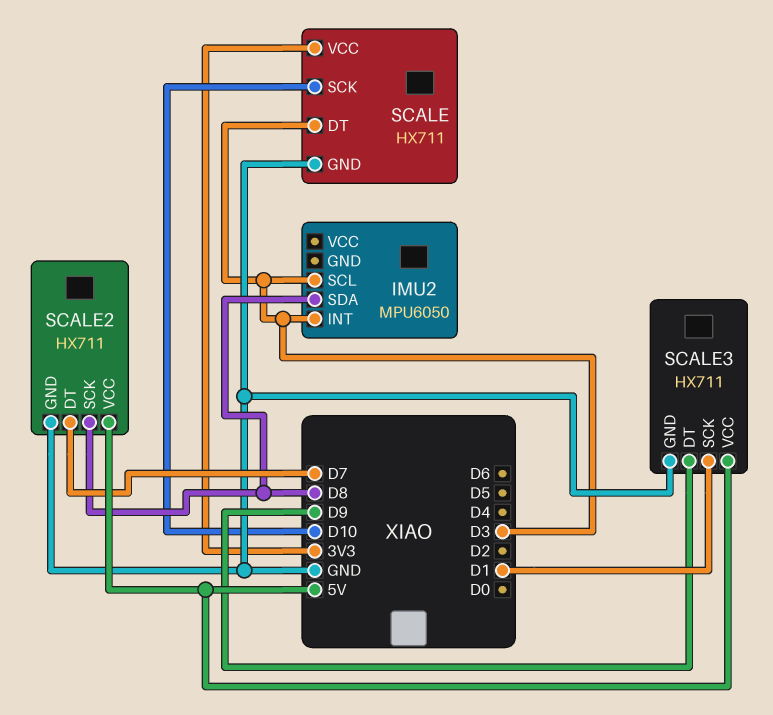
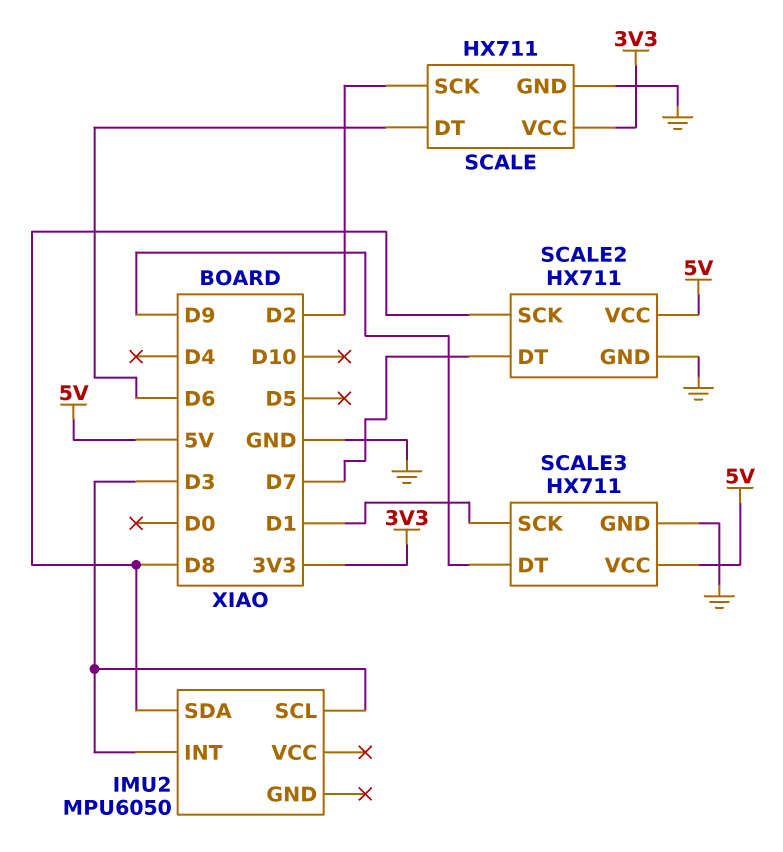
SCALE pin DT: D3 -> D6
SCALE pin SCK: D10 -> D2

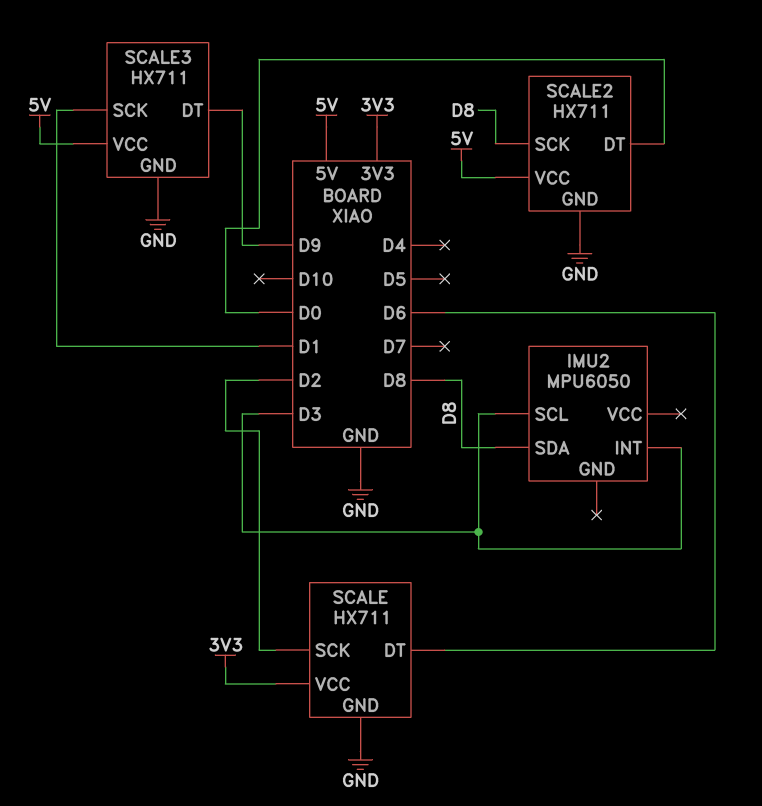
SCALE2 pin DT: D7 -> D0

